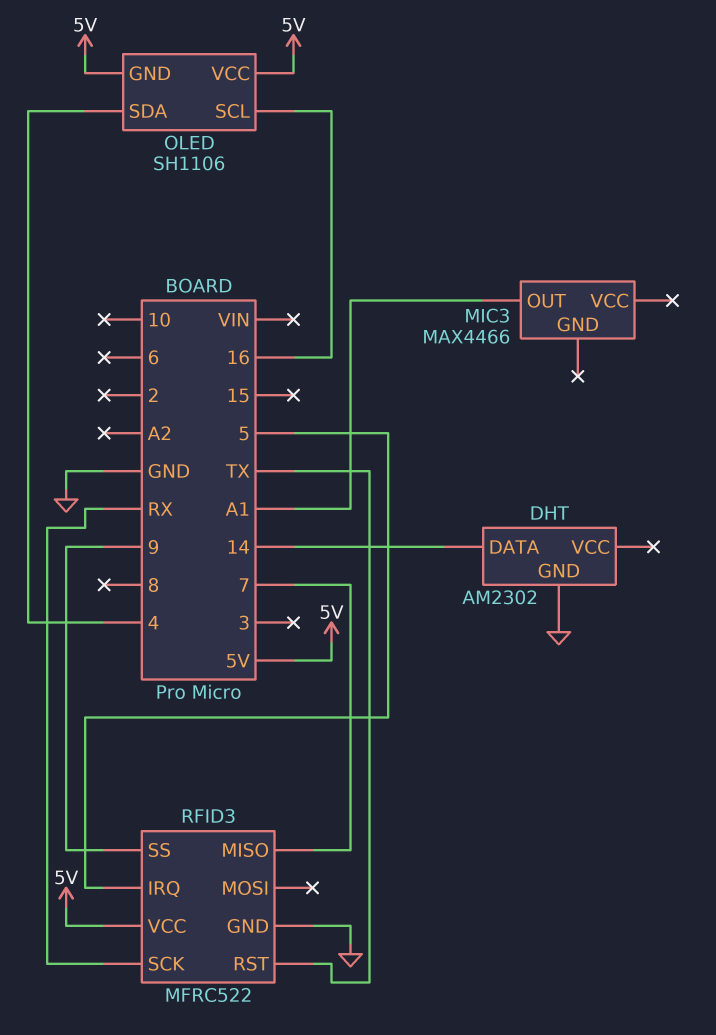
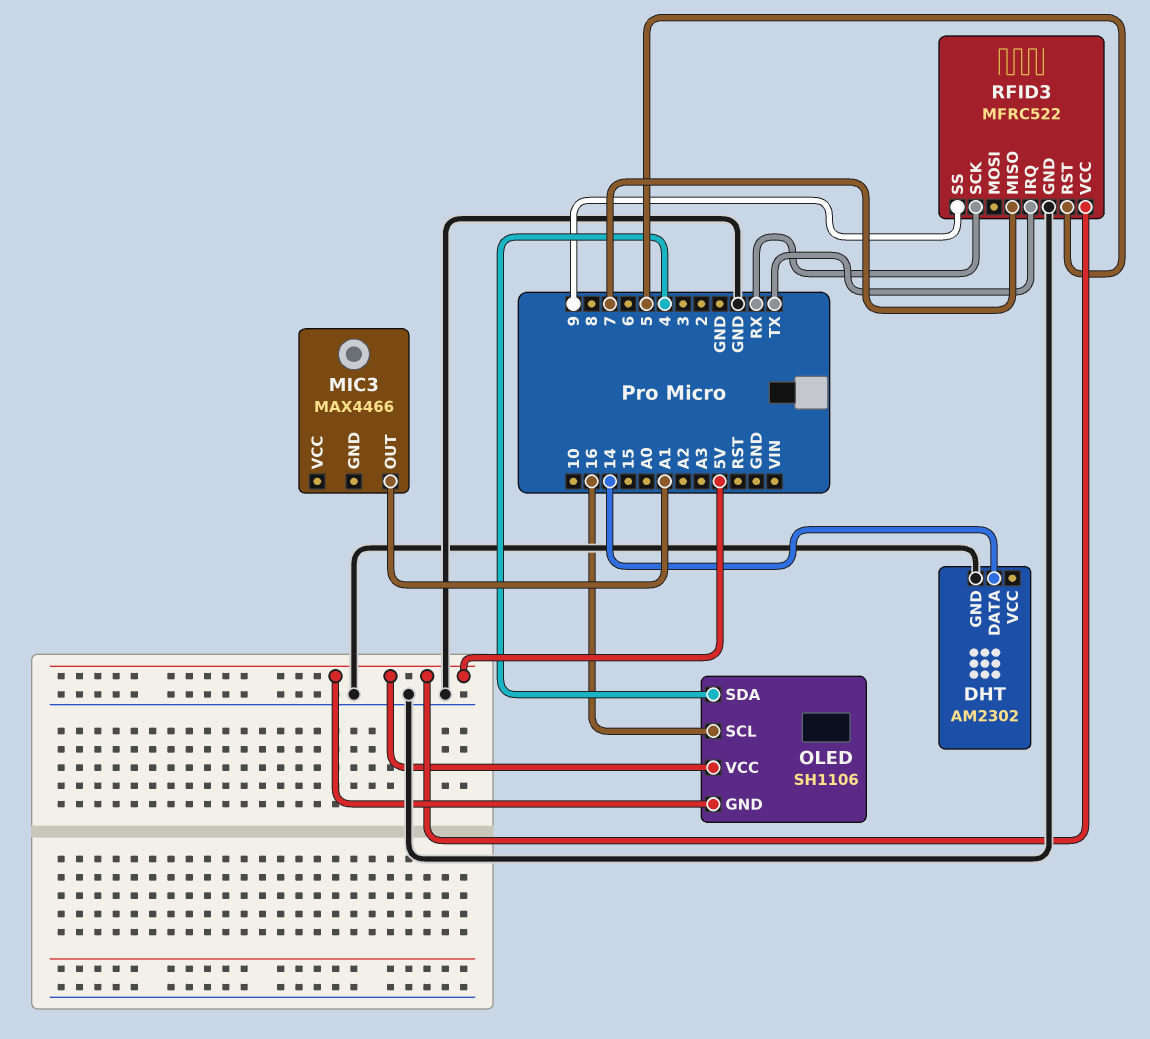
RFID3 pin IRQ: 5 -> TX
RFID3 pin RST: TX -> 5

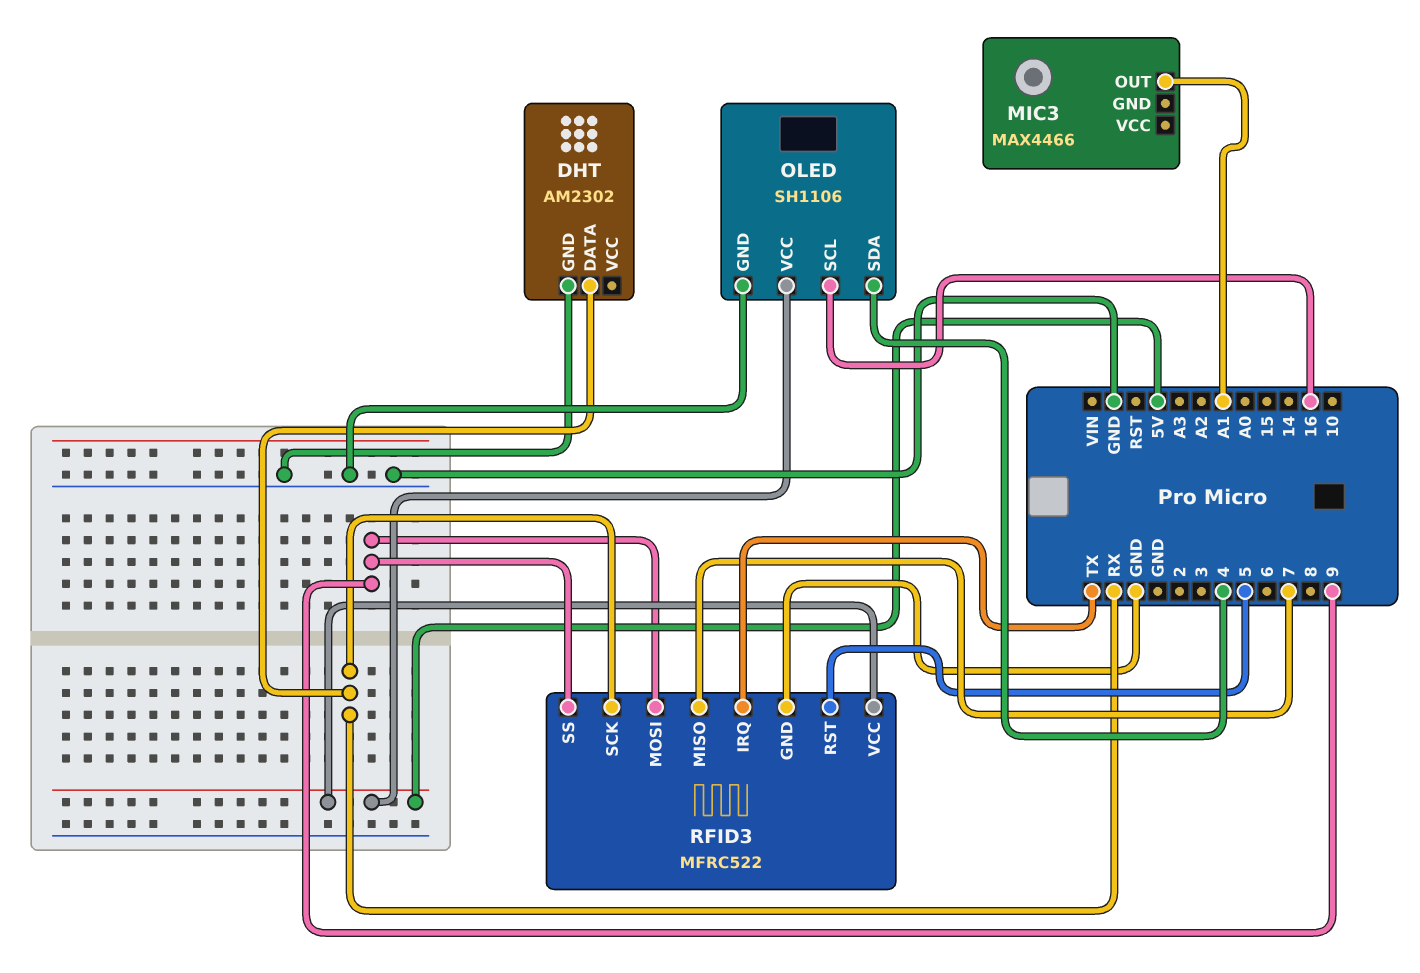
DHT pin DATA: 14 -> RX
OLED pin GND: 5V -> GND
RFID3 pin MOSI: none -> 9

